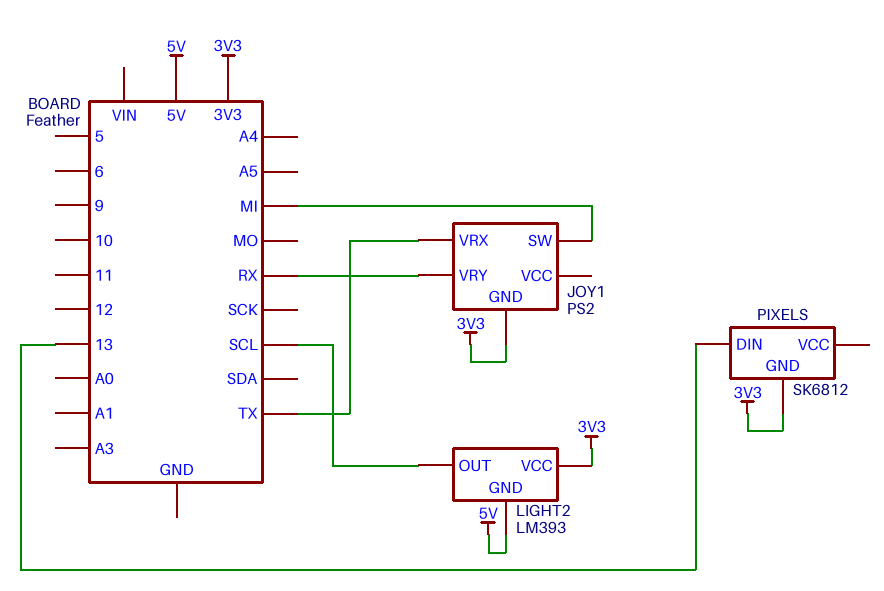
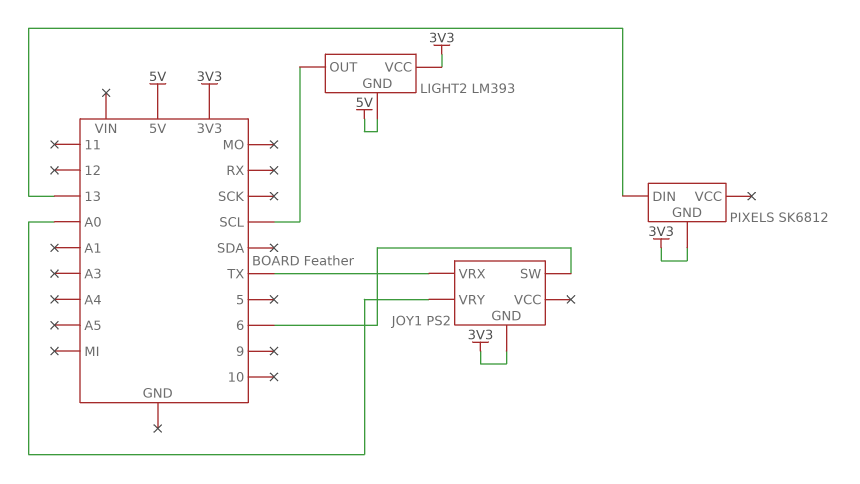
JOY1 pin SW: MI -> 6
JOY1 pin VRY: RX -> A0

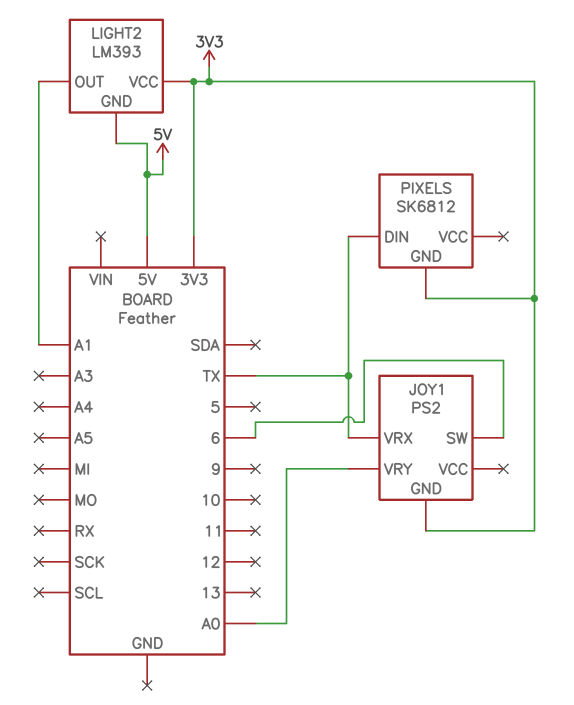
LIGHT2 pin OUT: SCL -> A1
PIXELS pin DIN: 13 -> TX

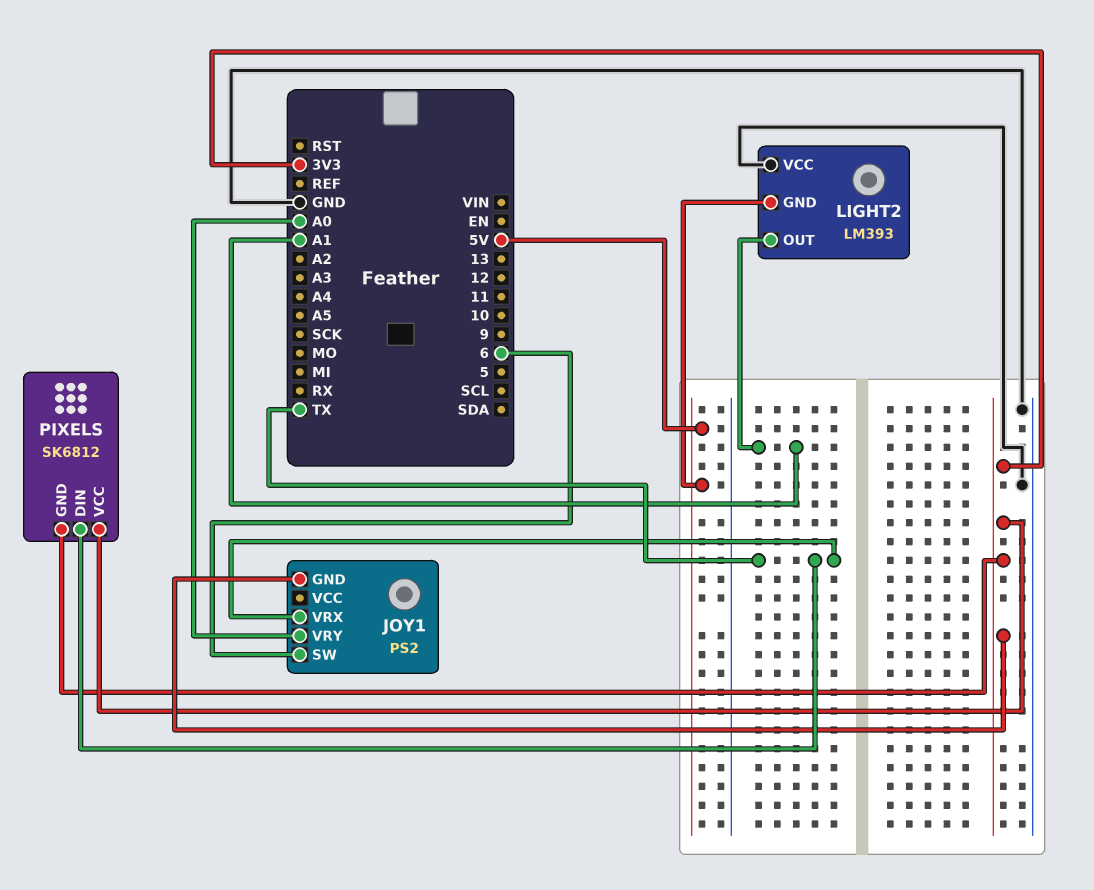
LIGHT2 pin VCC: 3V3 -> GND
PIXELS pin VCC: none -> 3V3

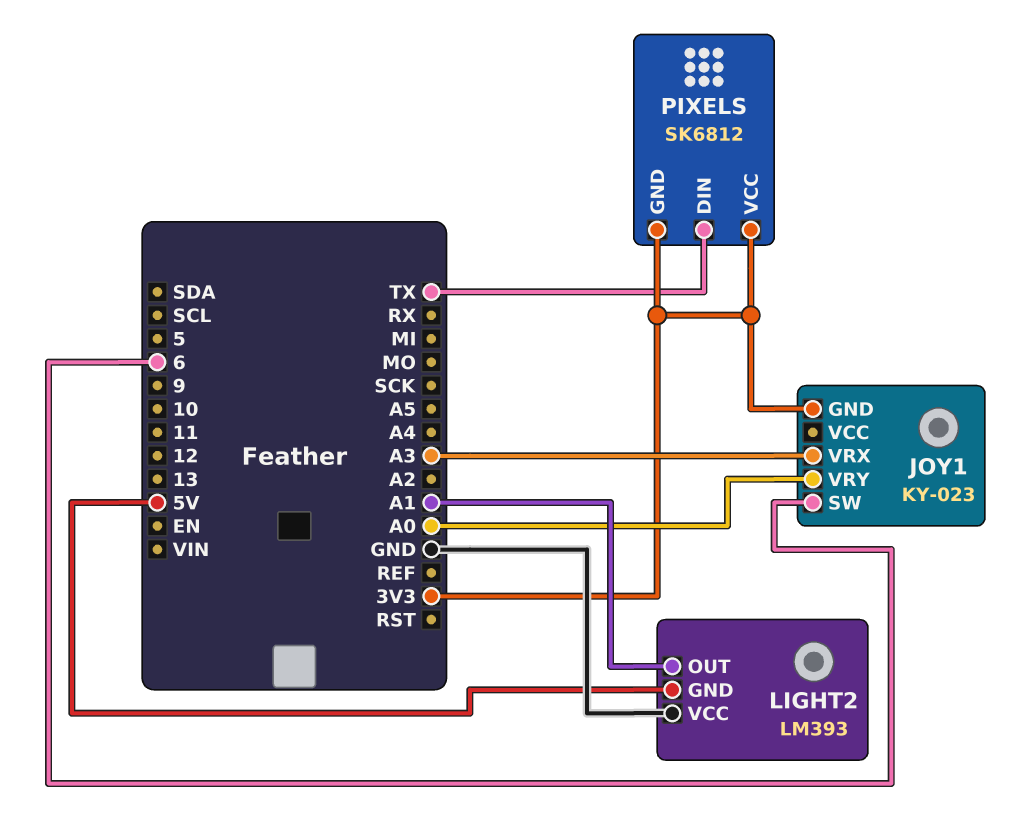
JOY1: PS2 -> KY-023
JOY1 pin VRX: TX -> A3

